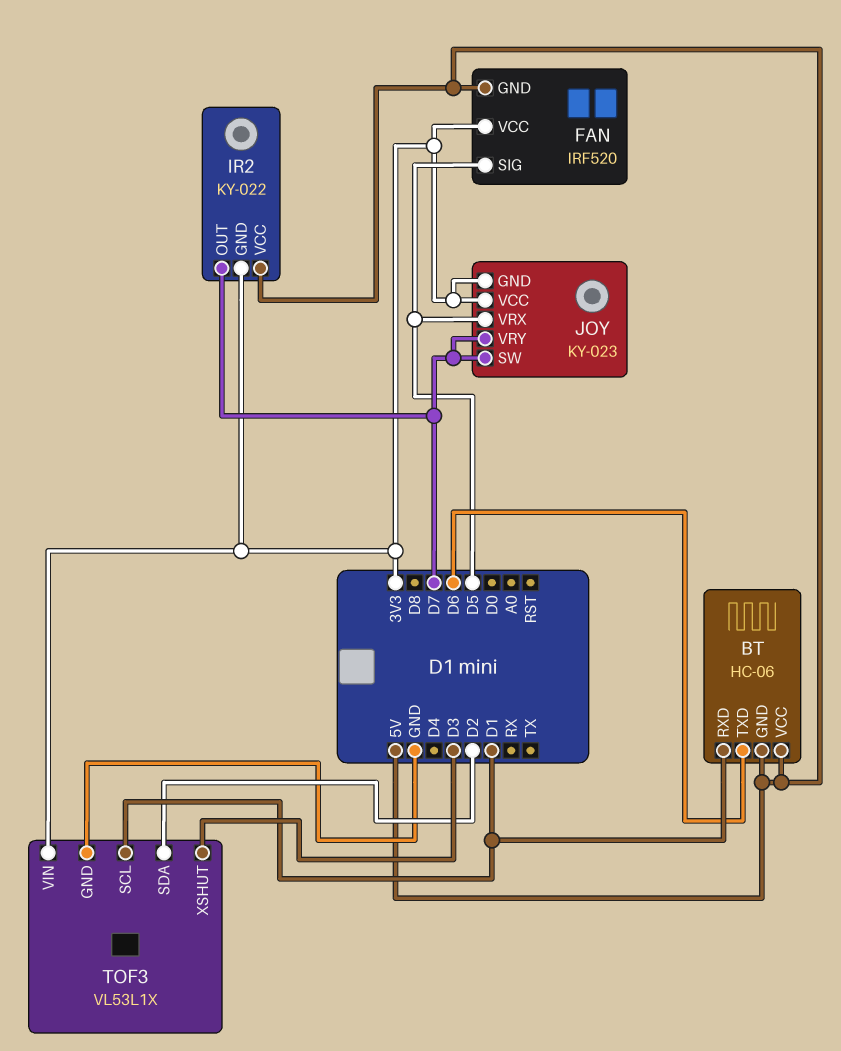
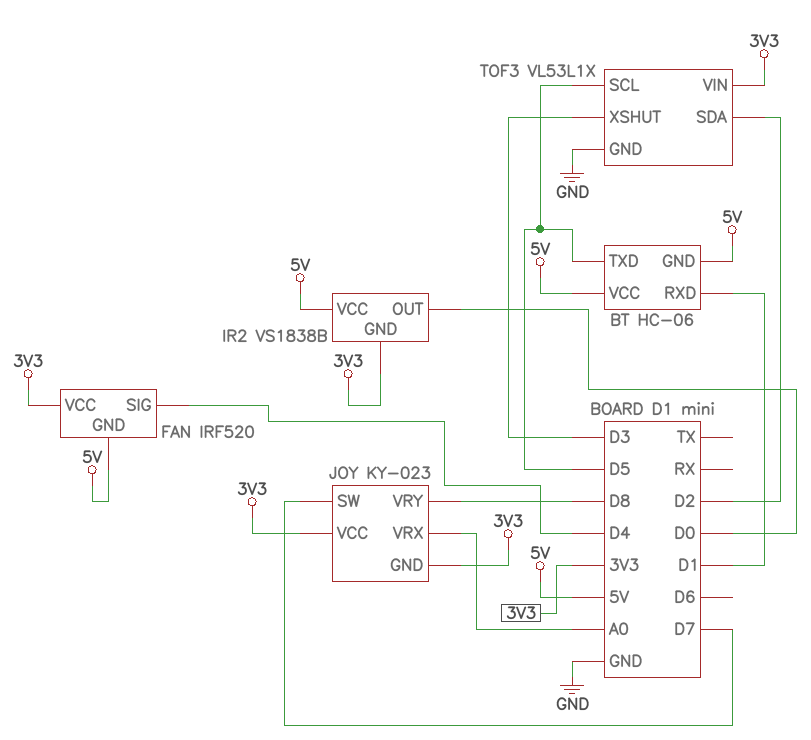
BT pin TXD: D6 -> D5
FAN pin SIG: D5 -> D4
IR2: KY-022 -> VS1838B
IR2 pin OUT: D7 -> D0
JOY pin VRX: D5 -> A0
JOY pin VRY: D7 -> D8
TOF3 pin SCL: D1 -> D5

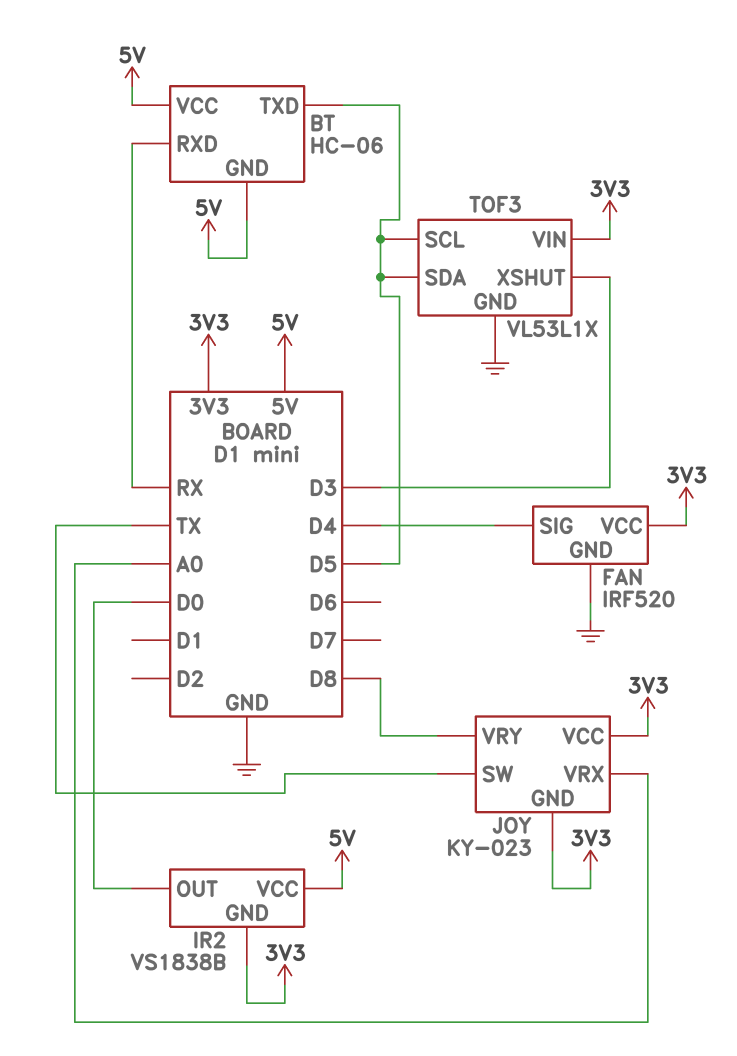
BT pin RXD: D1 -> RX
FAN pin GND: 5V -> GND
JOY pin SW: D7 -> TX
TOF3 pin SDA: D2 -> D5

